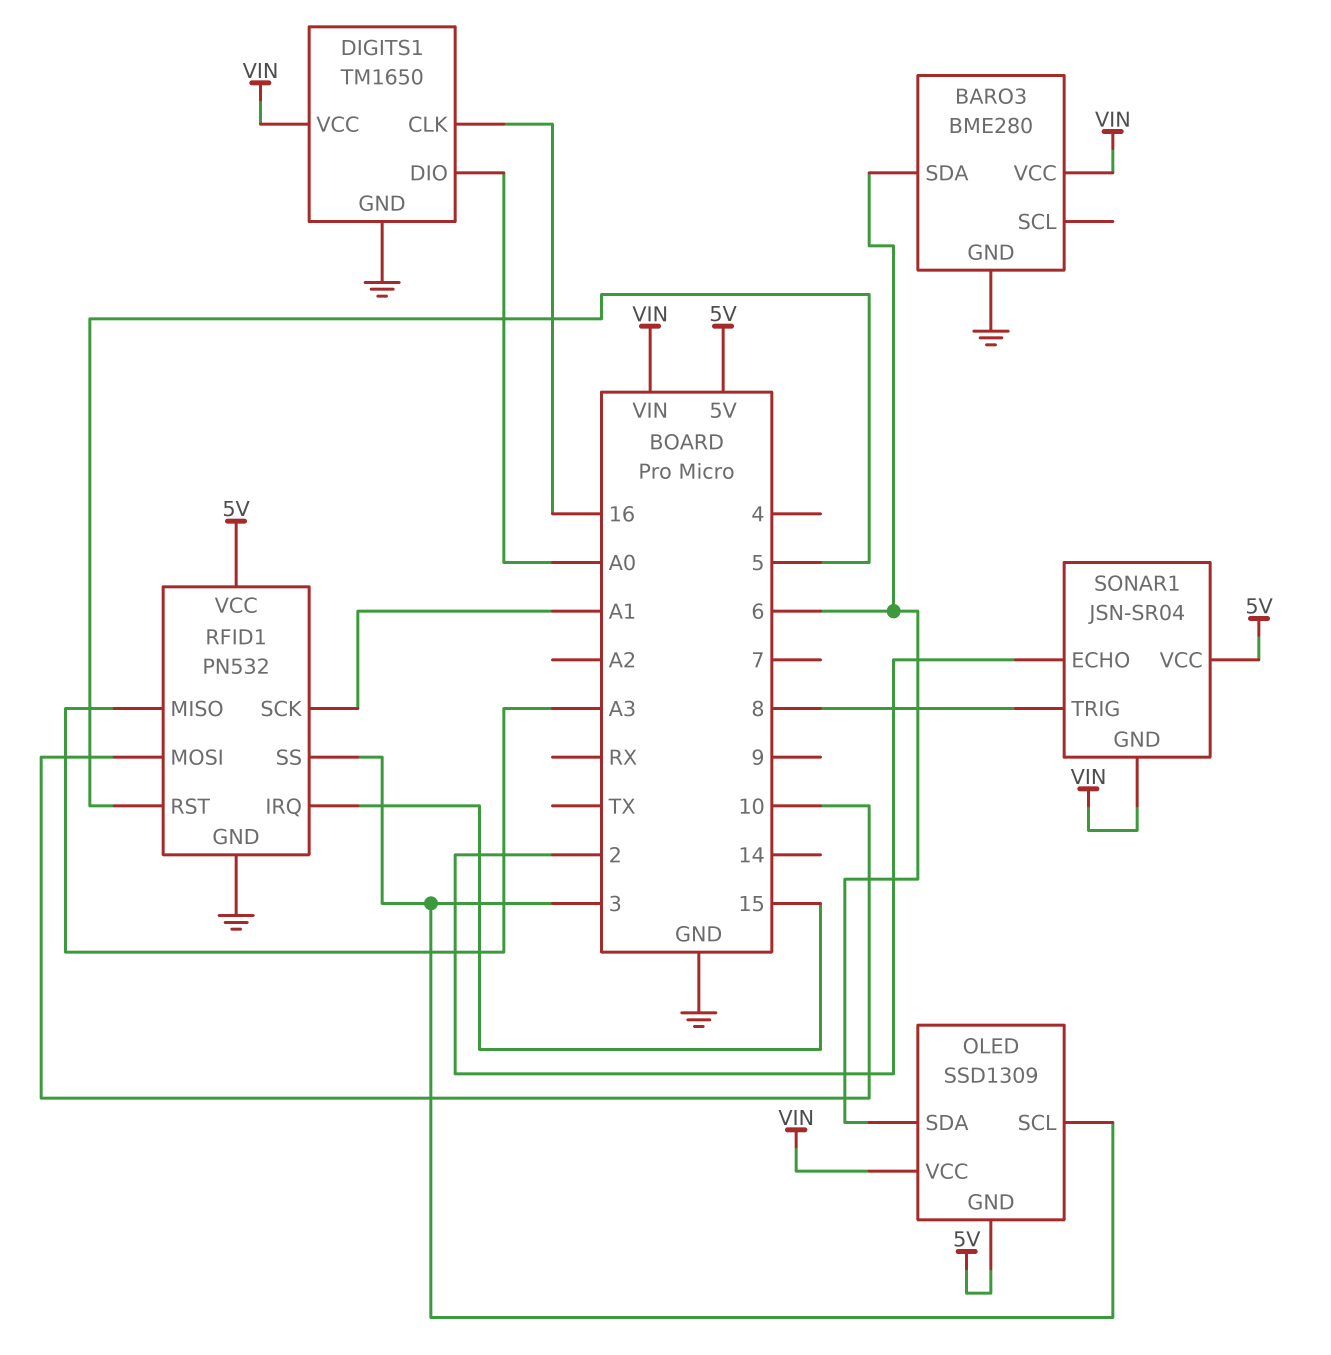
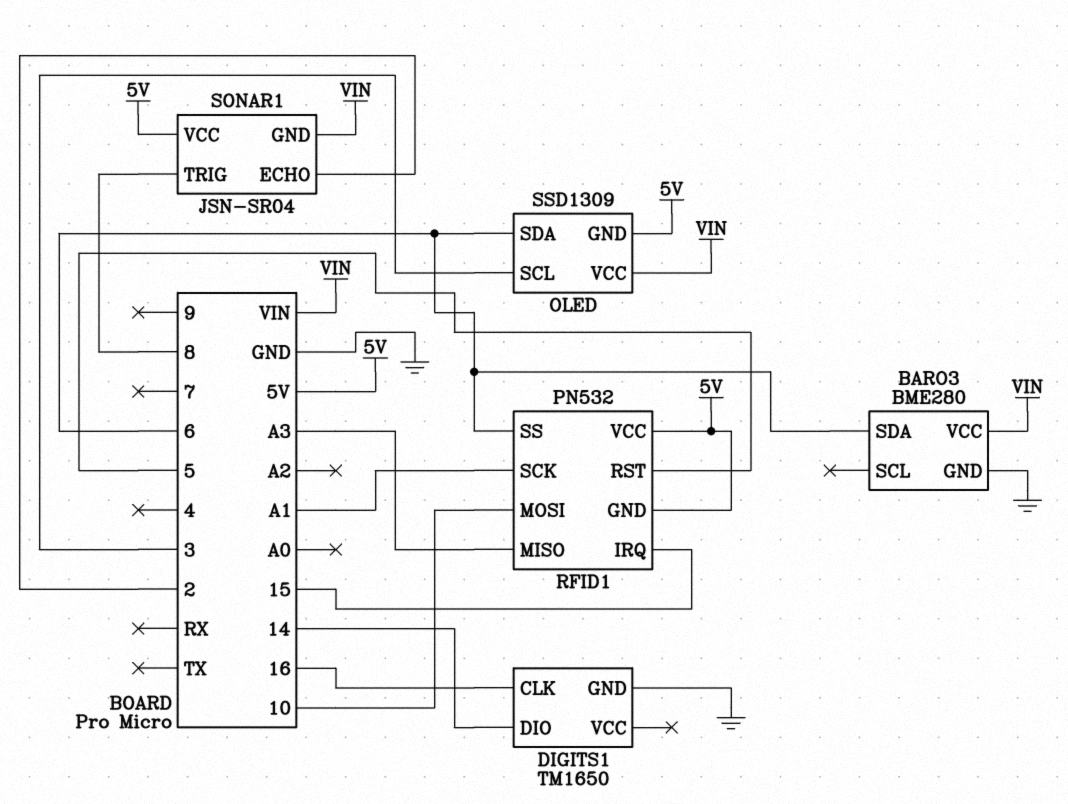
DIGITS1 pin DIO: A0 -> 14
DIGITS1 pin VCC: VIN -> none
RFID1 pin GND: GND -> 5V
RFID1 pin SS: 3 -> 6

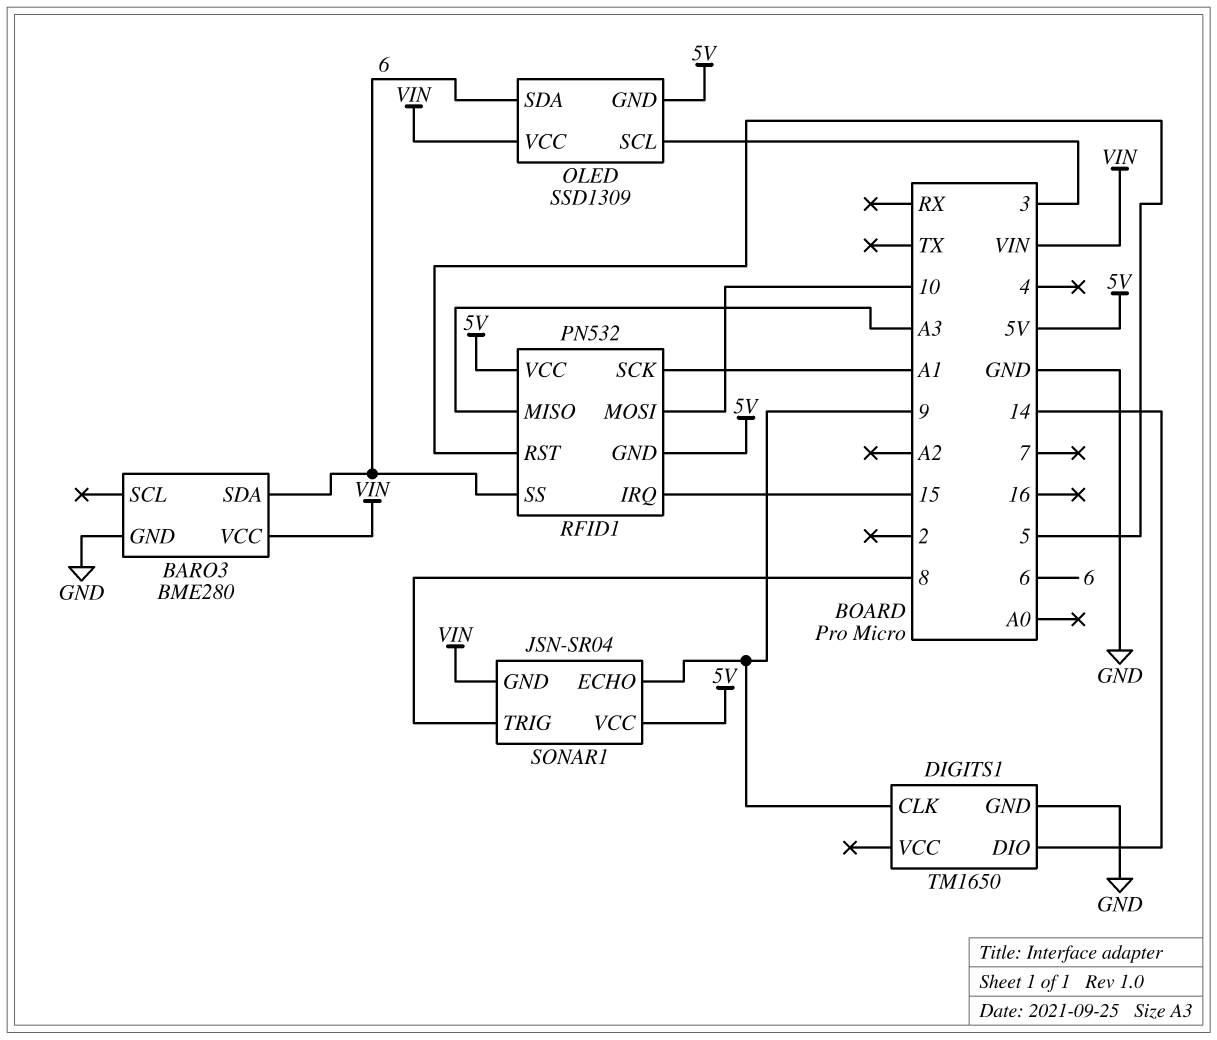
DIGITS1 pin CLK: 16 -> 9
SONAR1 pin ECHO: 2 -> 9

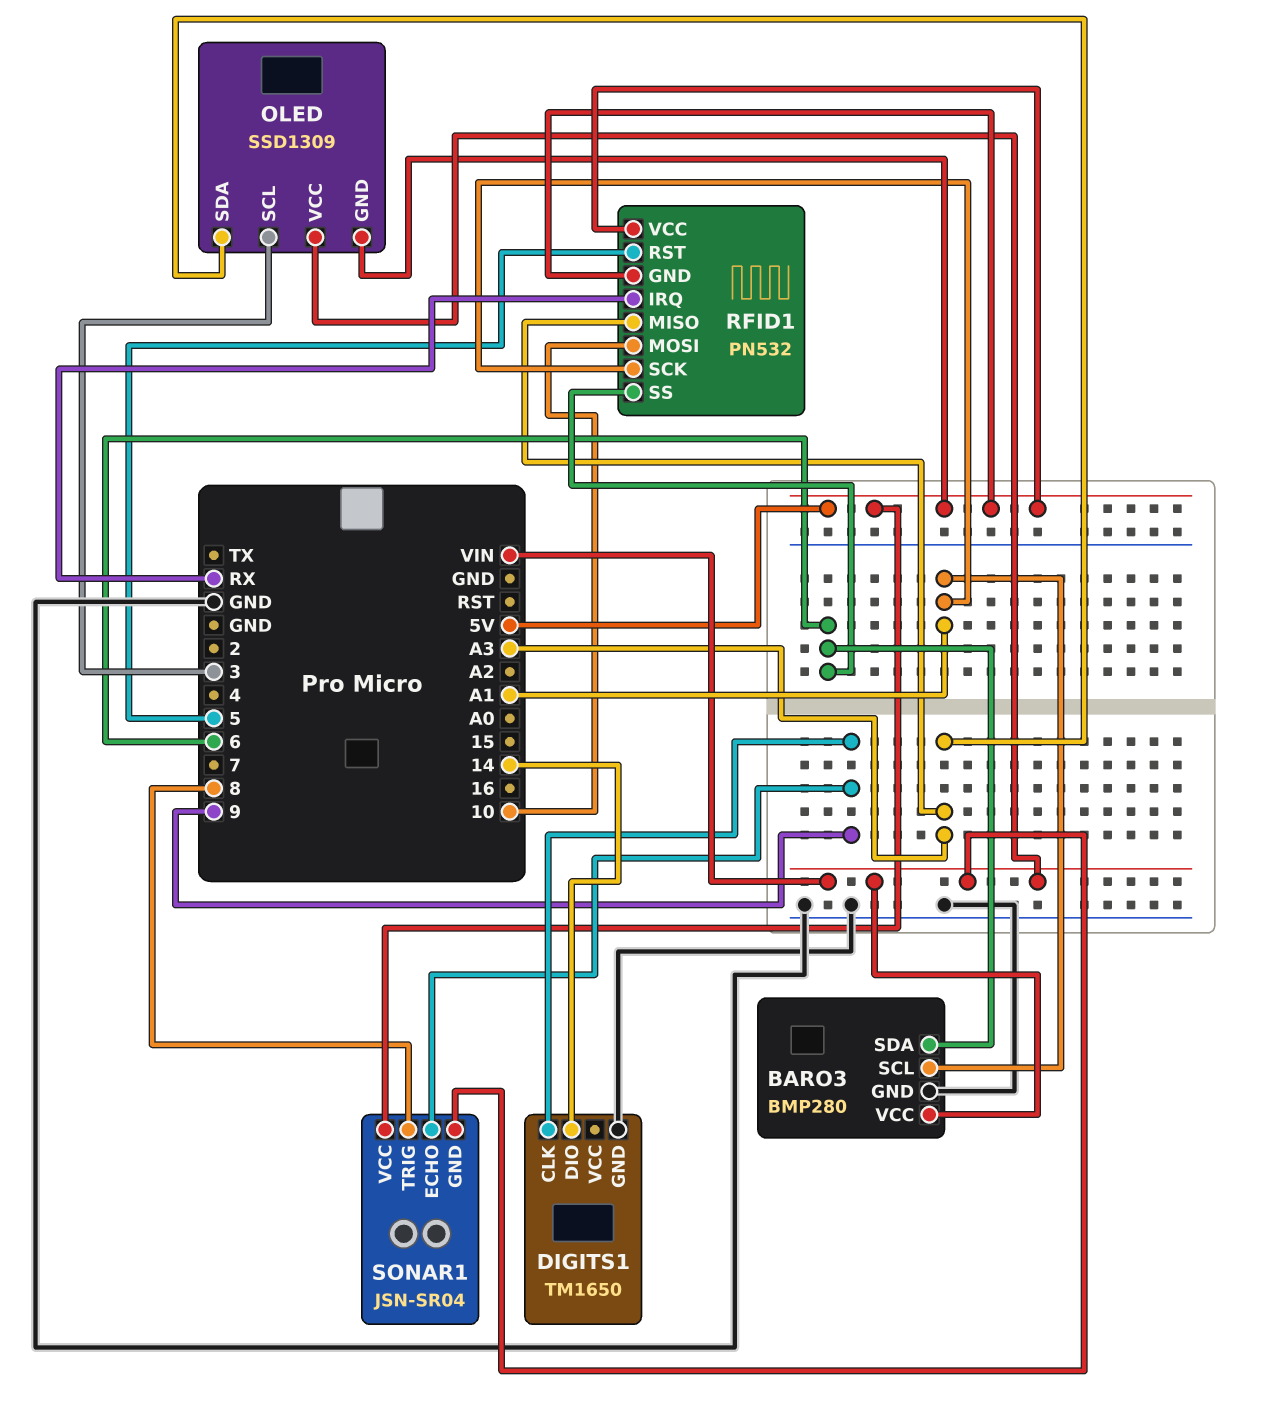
BARO3: BME280 -> BMP280
BARO3 pin SCL: none -> A1
OLED pin SDA: 6 -> A3
RFID1 pin IRQ: 15 -> RX

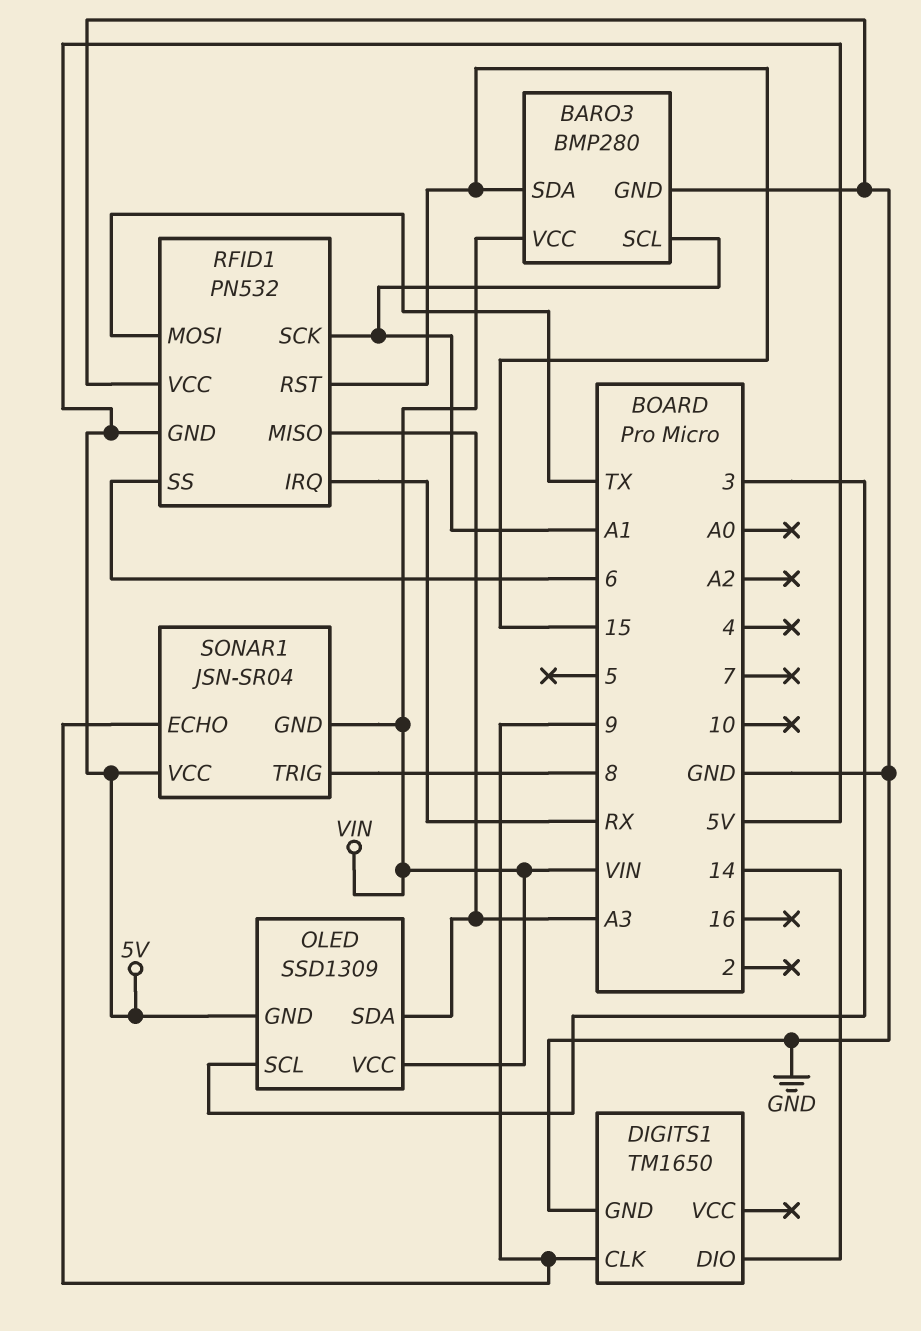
BARO3 pin SDA: 6 -> 15
RFID1 pin MOSI: 10 -> TX
RFID1 pin RST: 5 -> 15
RFID1 pin VCC: 5V -> GND

